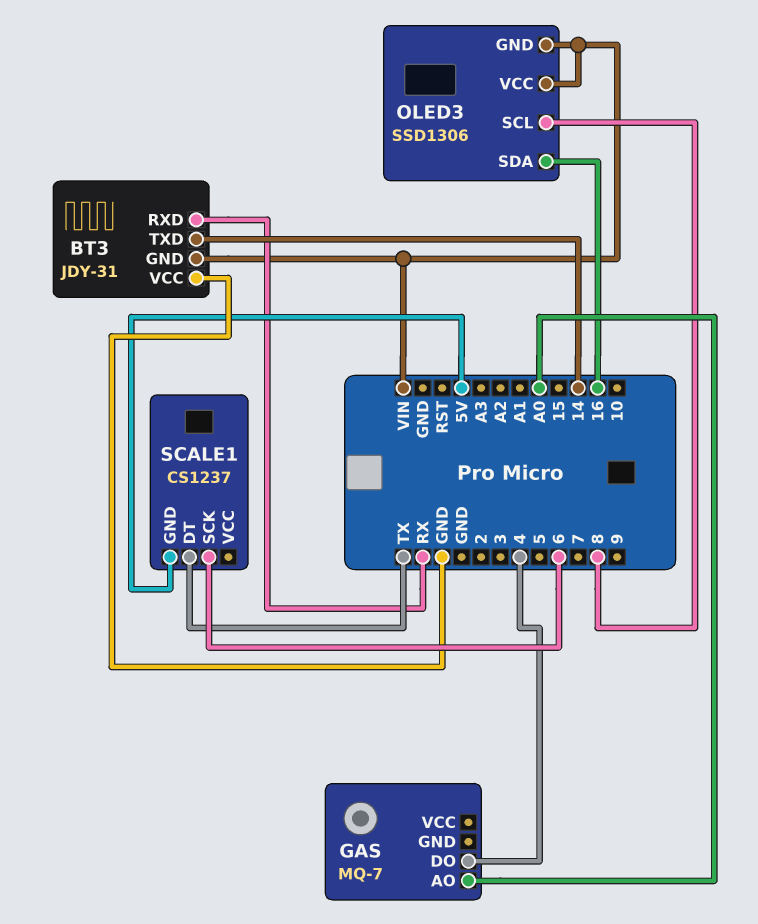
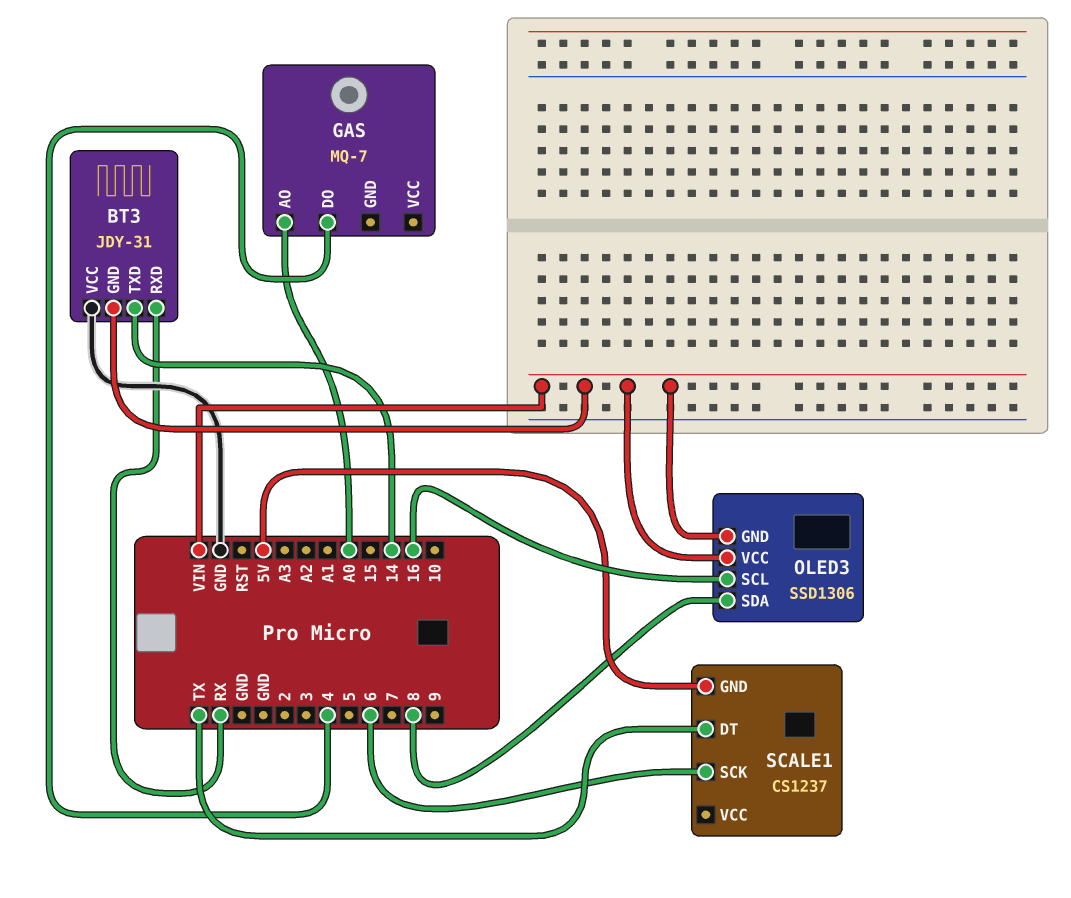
OLED3 pin SCL: 8 -> 16
OLED3 pin SDA: 16 -> 8

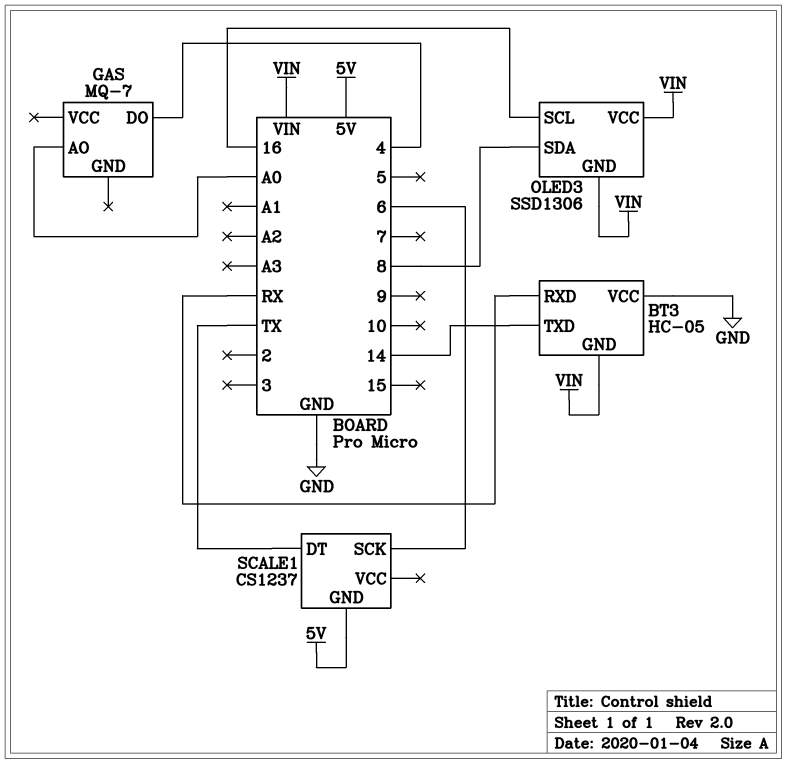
BT3: JDY-31 -> HC-05

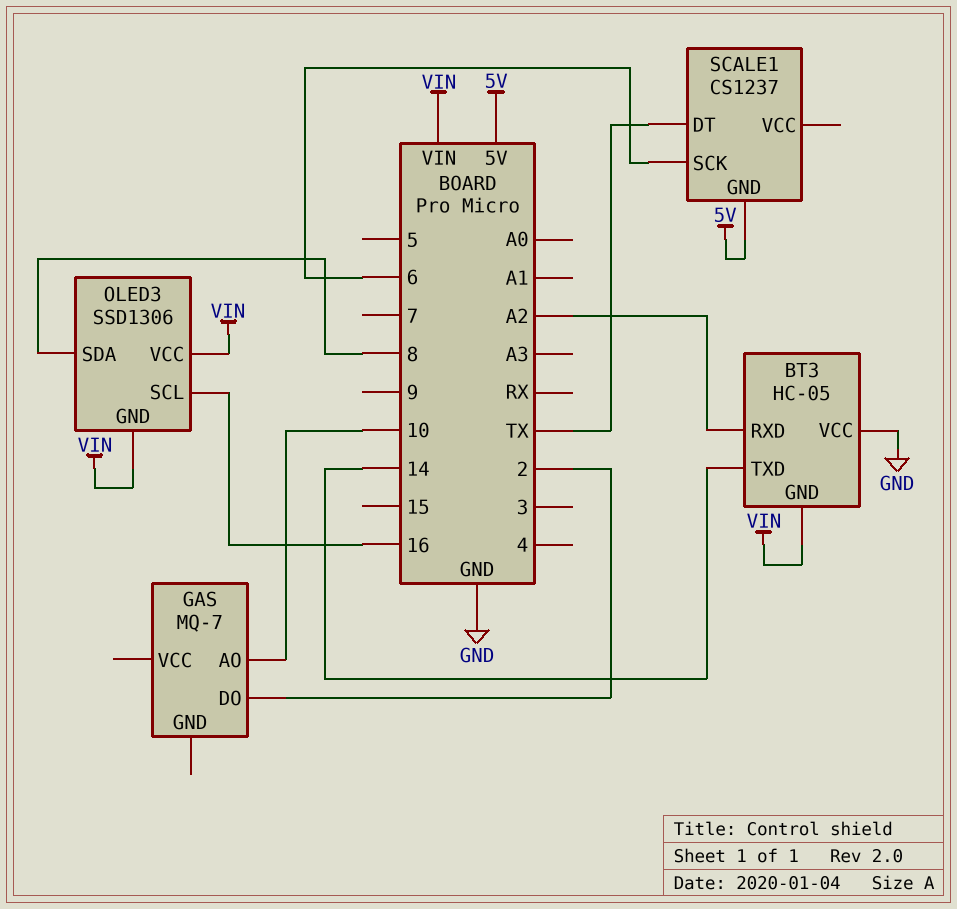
BT3 pin RXD: RX -> A2
GAS pin AO: A0 -> 10
GAS pin DO: 4 -> 2

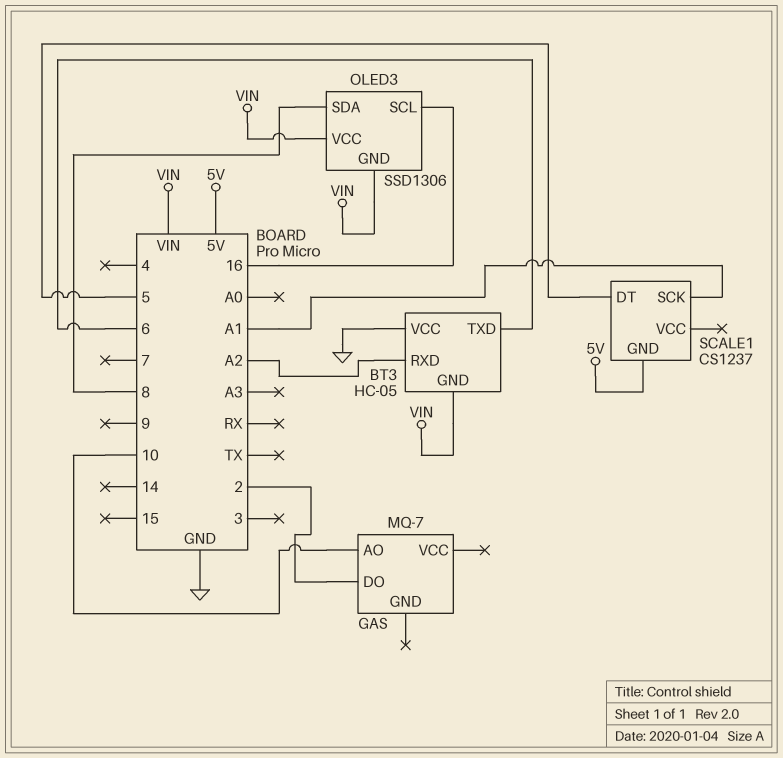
BT3 pin TXD: 14 -> 6
SCALE1 pin DT: TX -> 5
SCALE1 pin SCK: 6 -> A1

